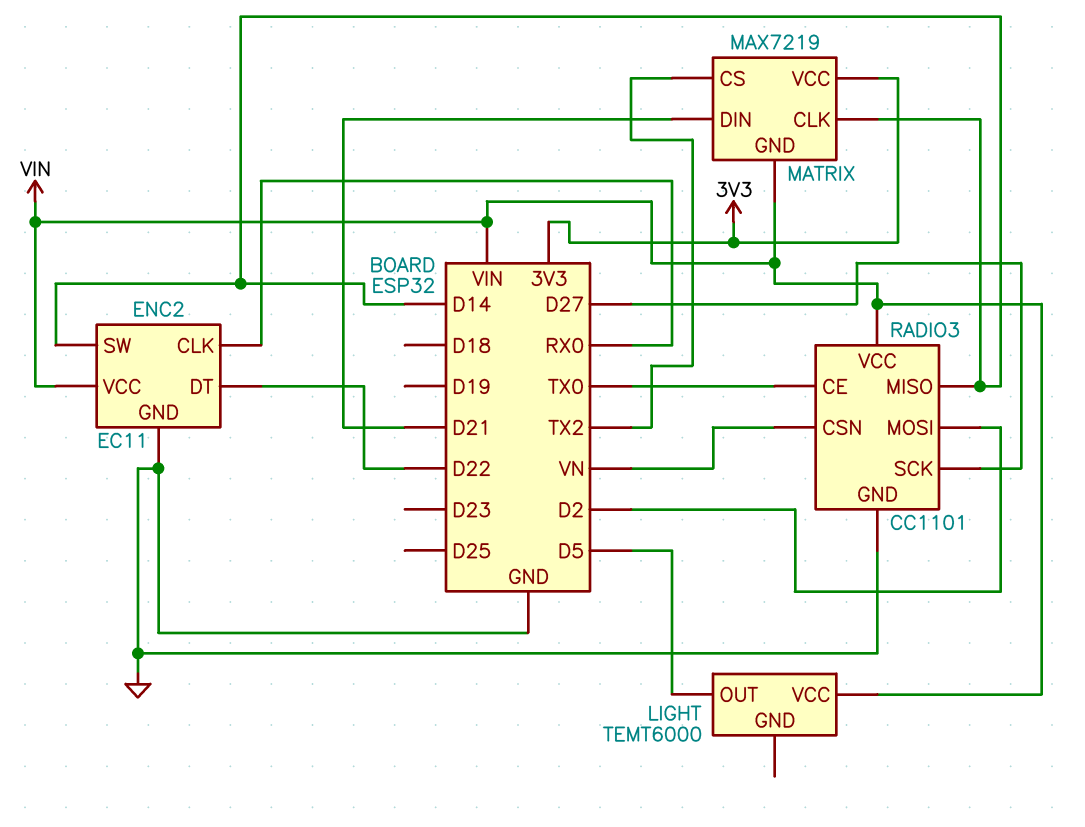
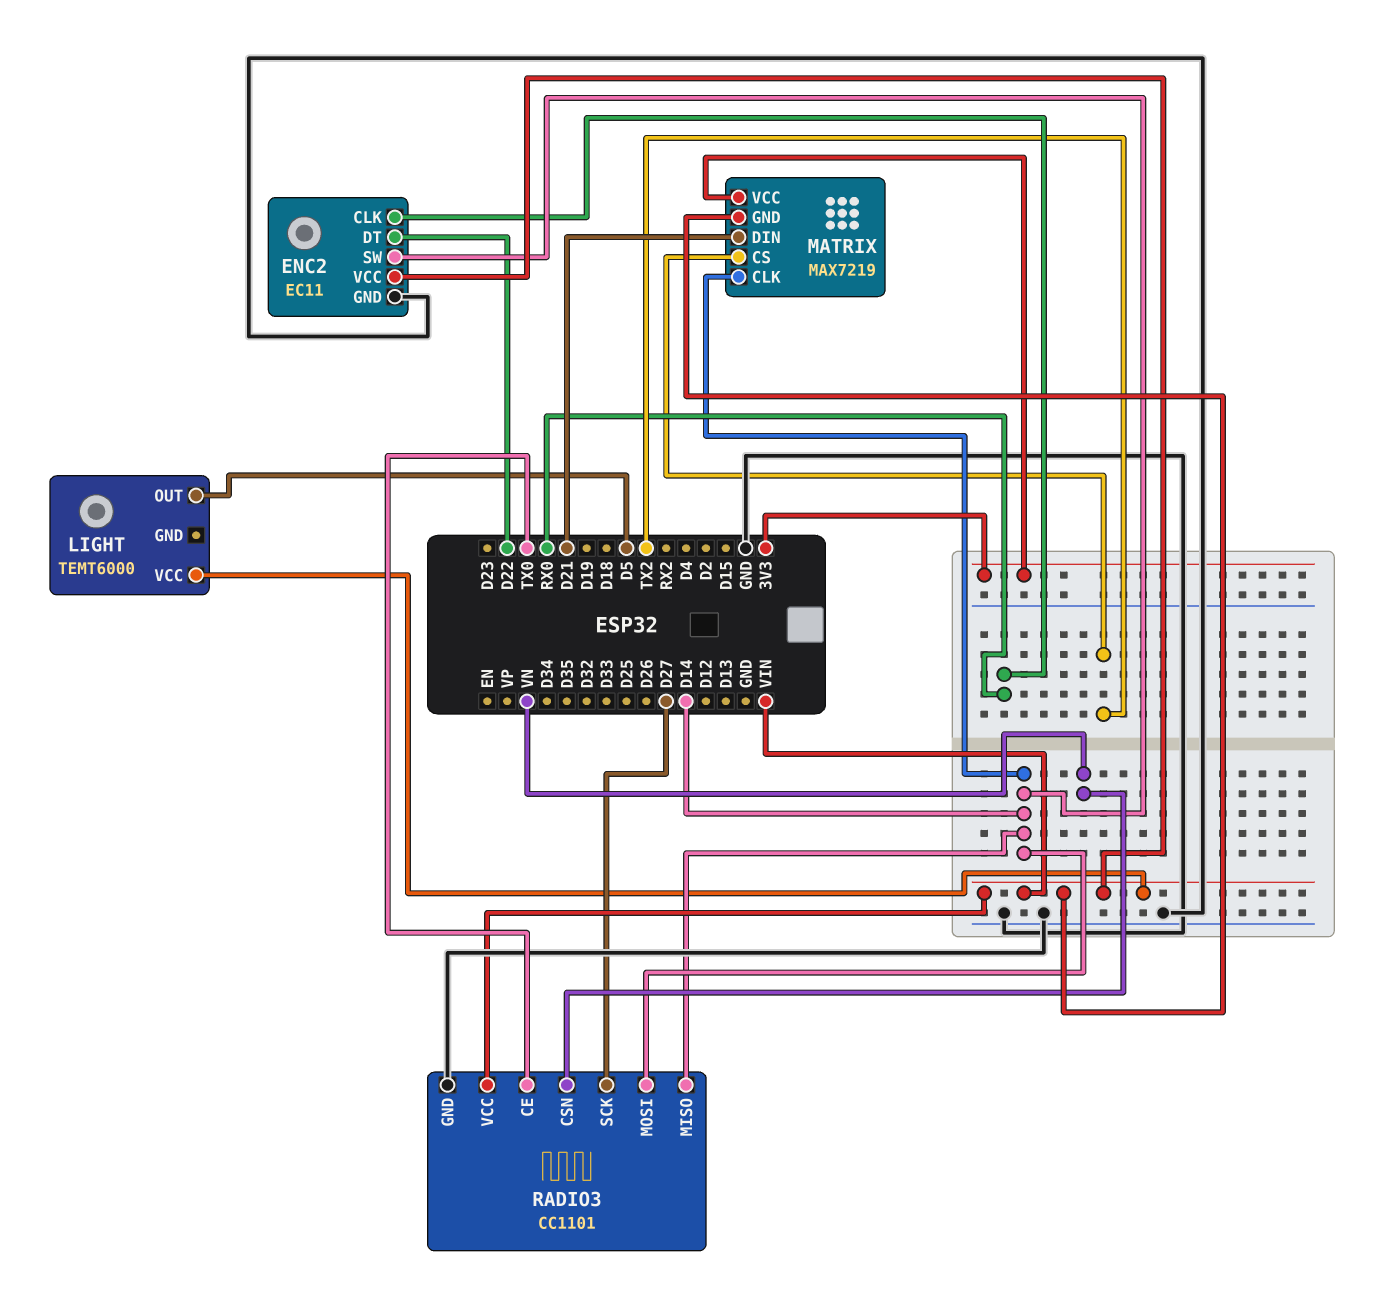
RADIO3 pin MOSI: D2 -> D14

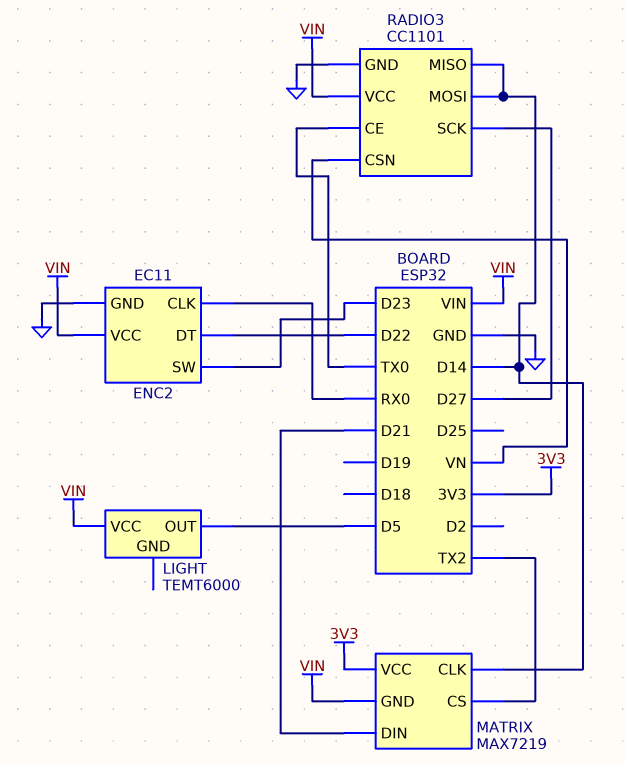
ENC2 pin SW: D14 -> D23

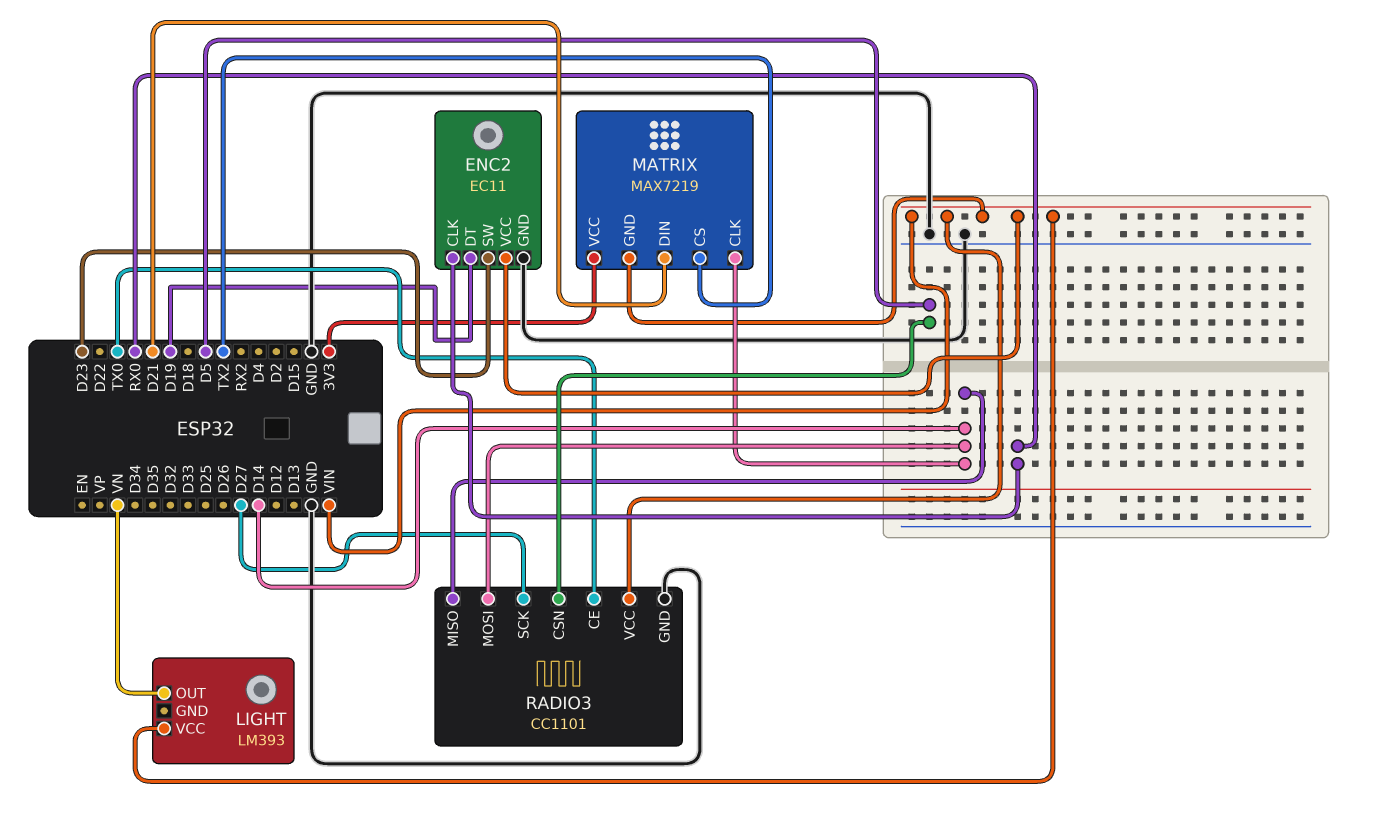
ENC2 pin DT: D22 -> D19
LIGHT: TEMT6000 -> LM393
LIGHT pin OUT: D5 -> VN
RADIO3 pin CSN: VN -> D5

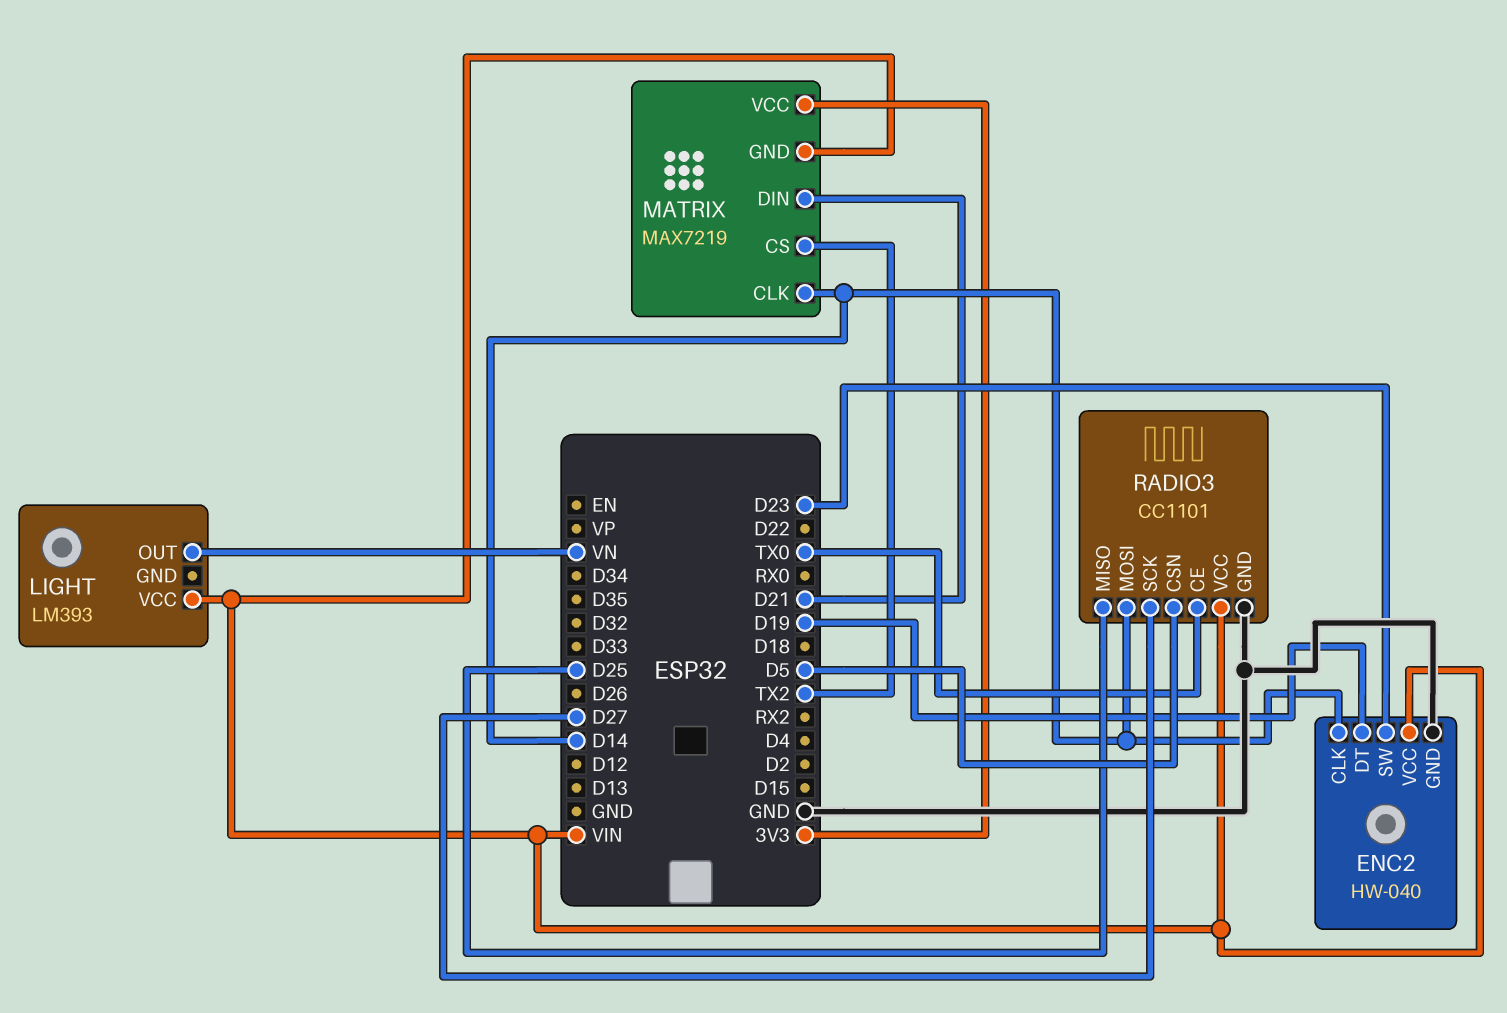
ENC2: EC11 -> HW-040
ENC2 pin CLK: RX0 -> D14
RADIO3 pin MISO: D14 -> D25

